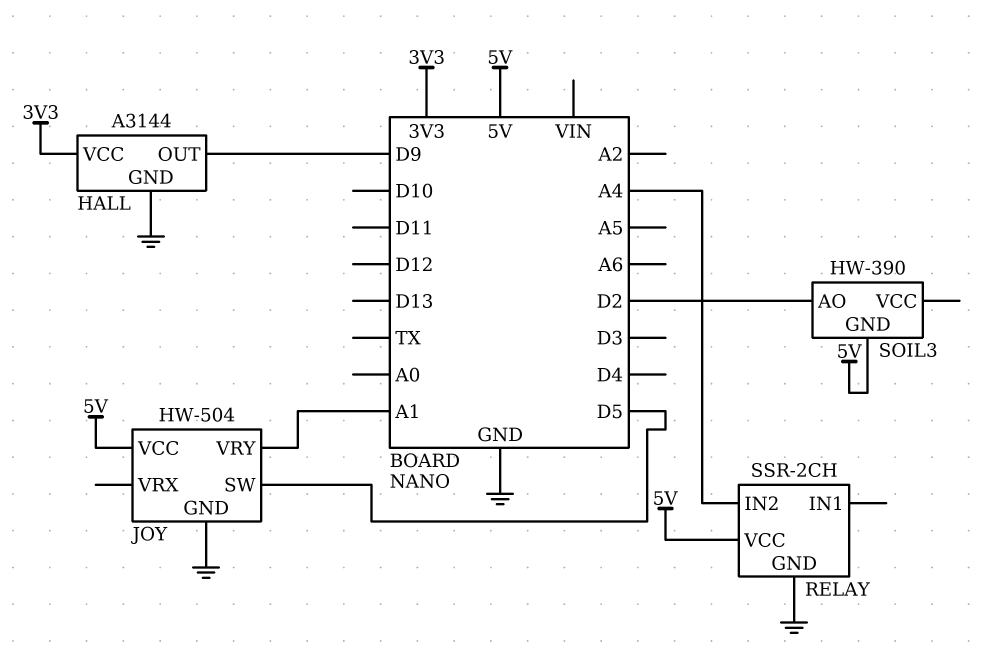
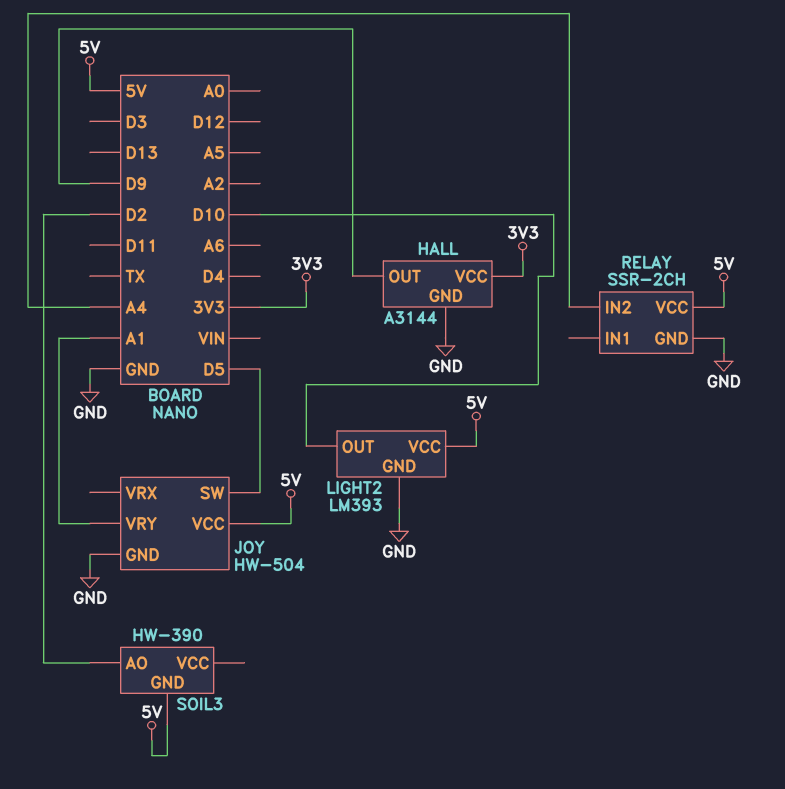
LIGHT2: none -> LM393
LIGHT2 pin GND: none -> GND
LIGHT2 pin OUT: none -> D10
LIGHT2 pin VCC: none -> 5V

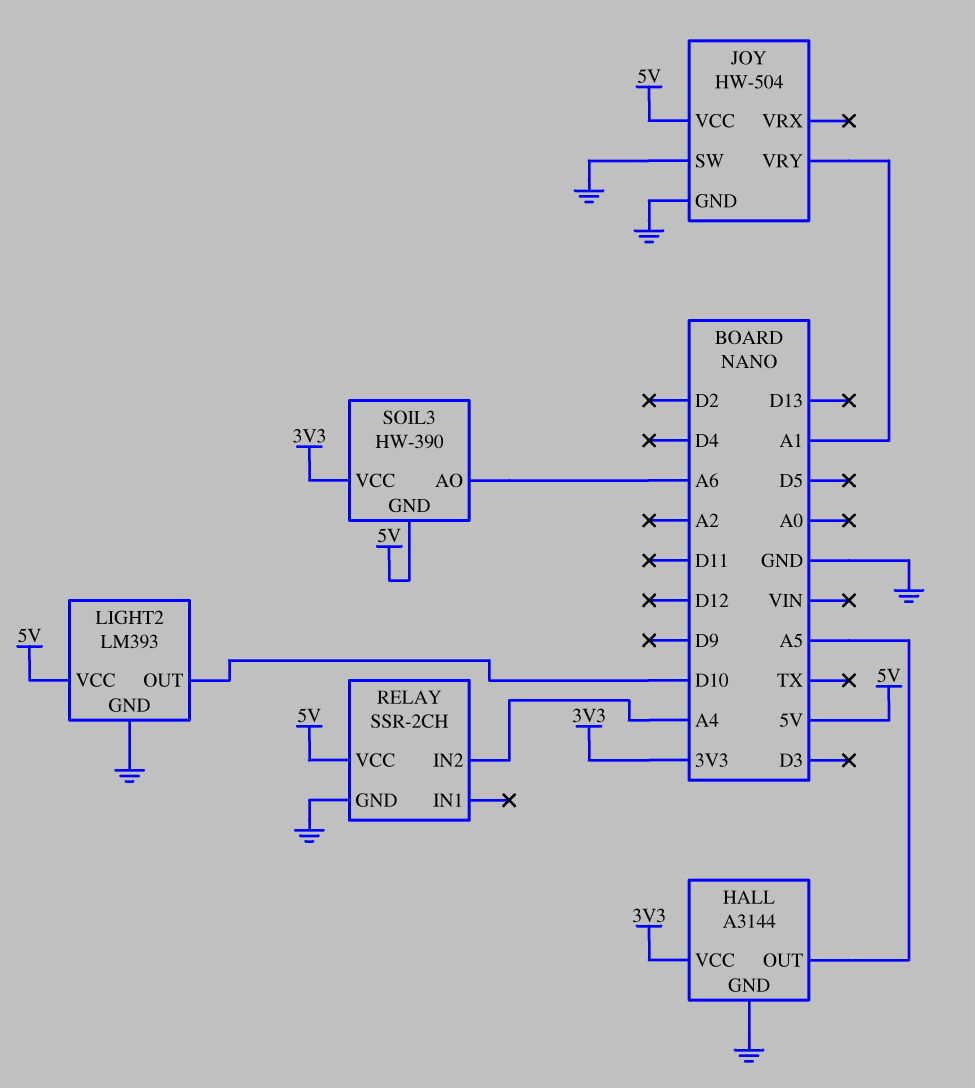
HALL pin OUT: D9 -> A5
JOY pin SW: D5 -> GND
SOIL3 pin AO: D2 -> A6
SOIL3 pin VCC: none -> 3V3

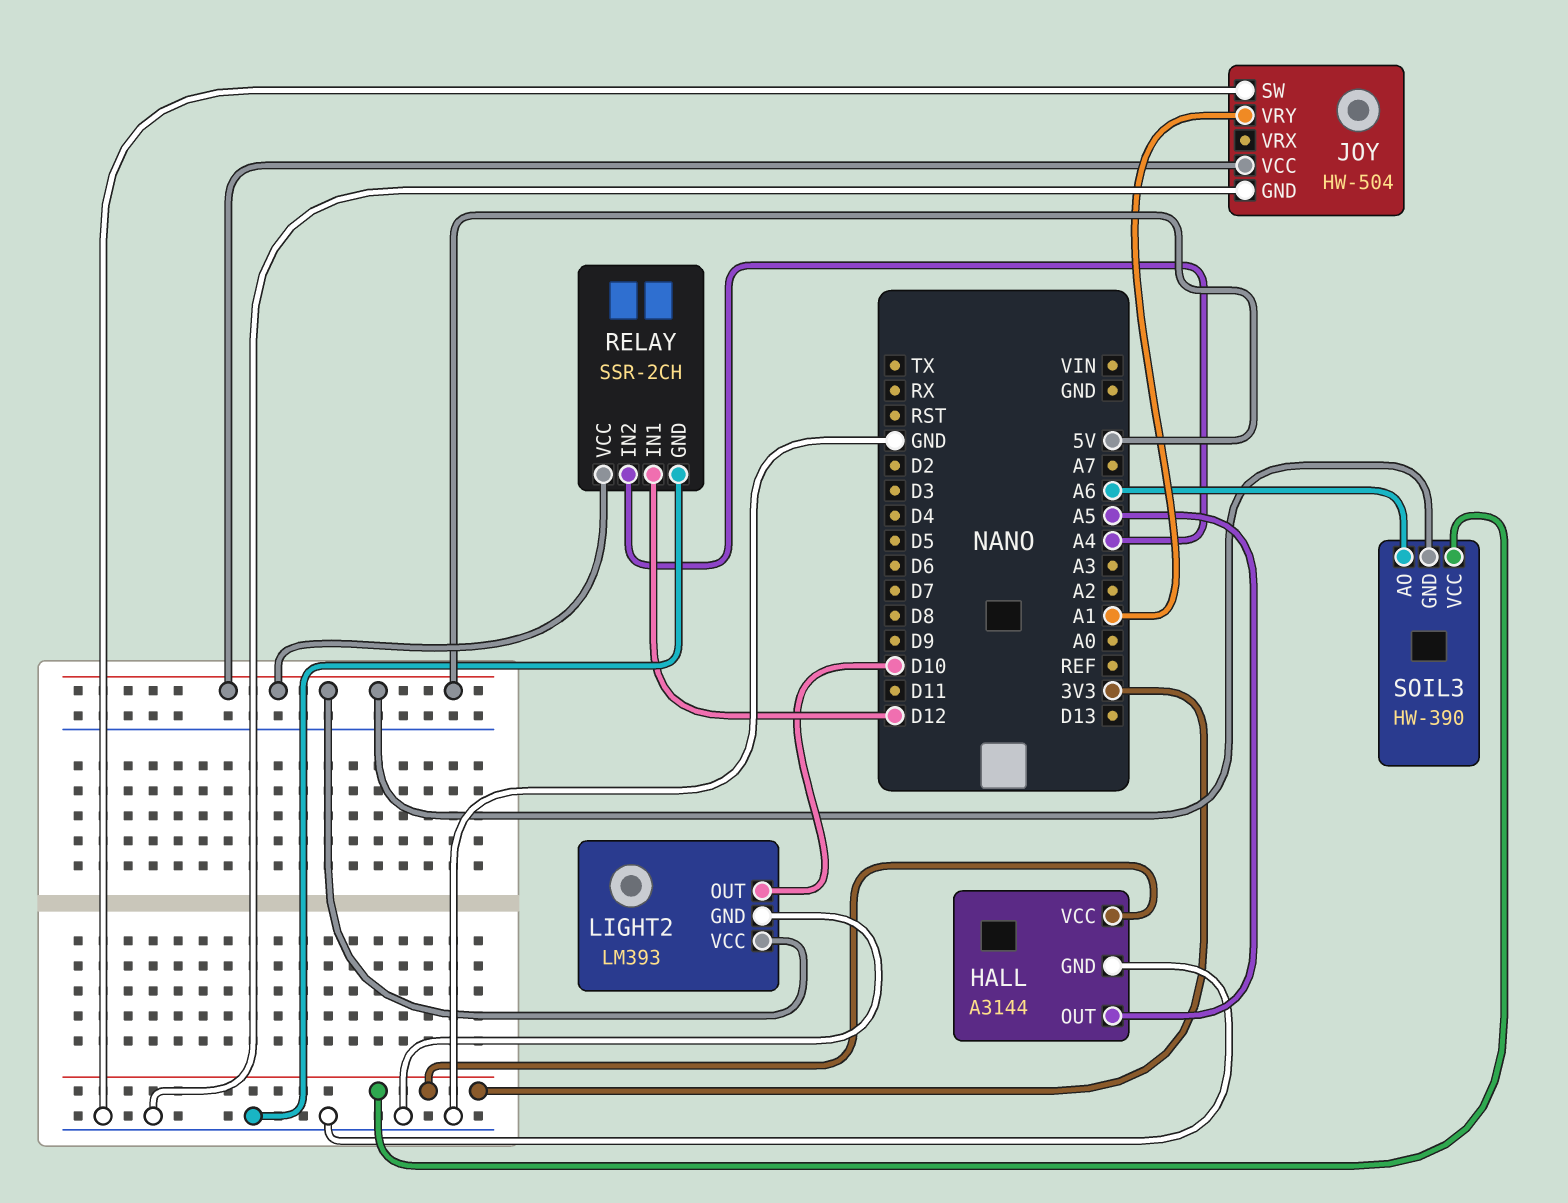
RELAY pin IN1: none -> D12

